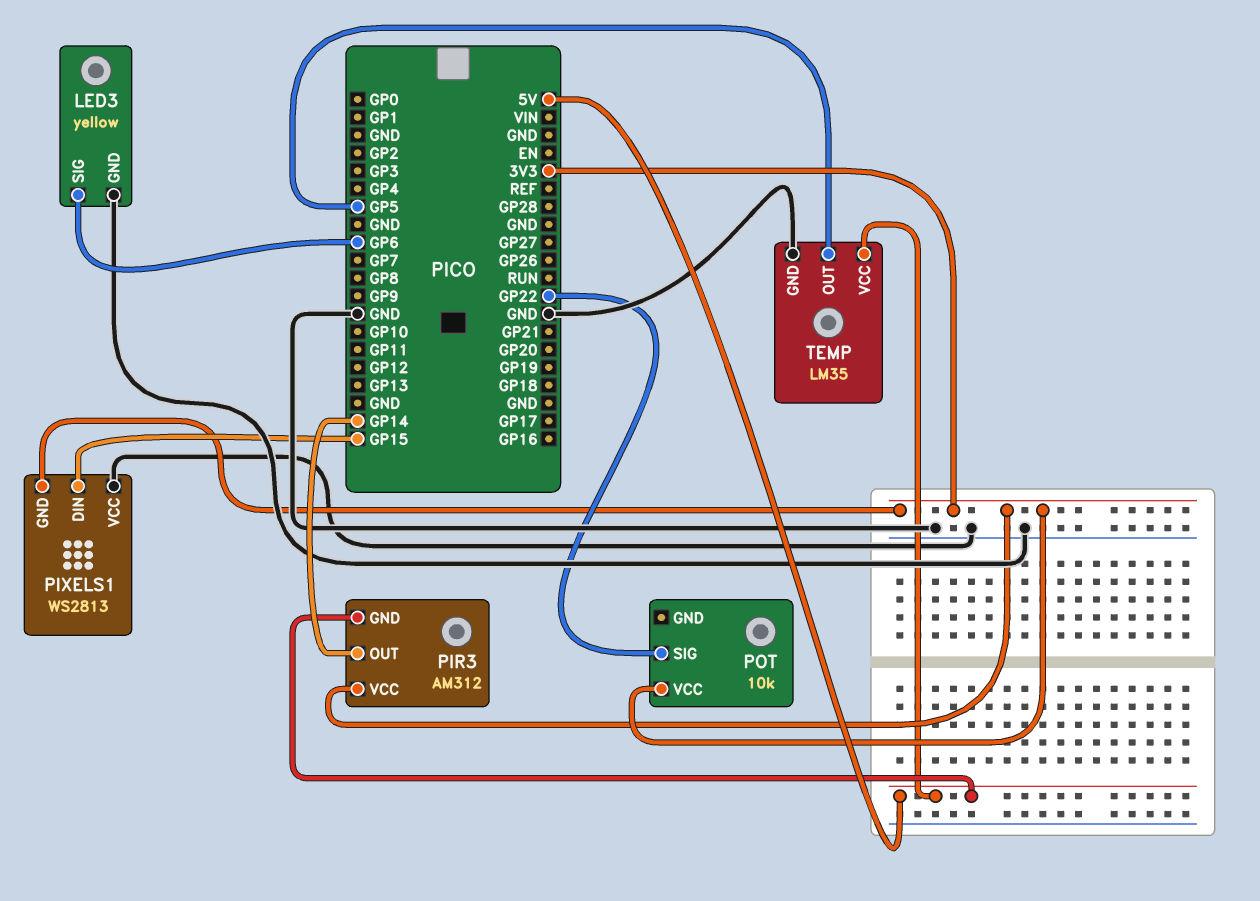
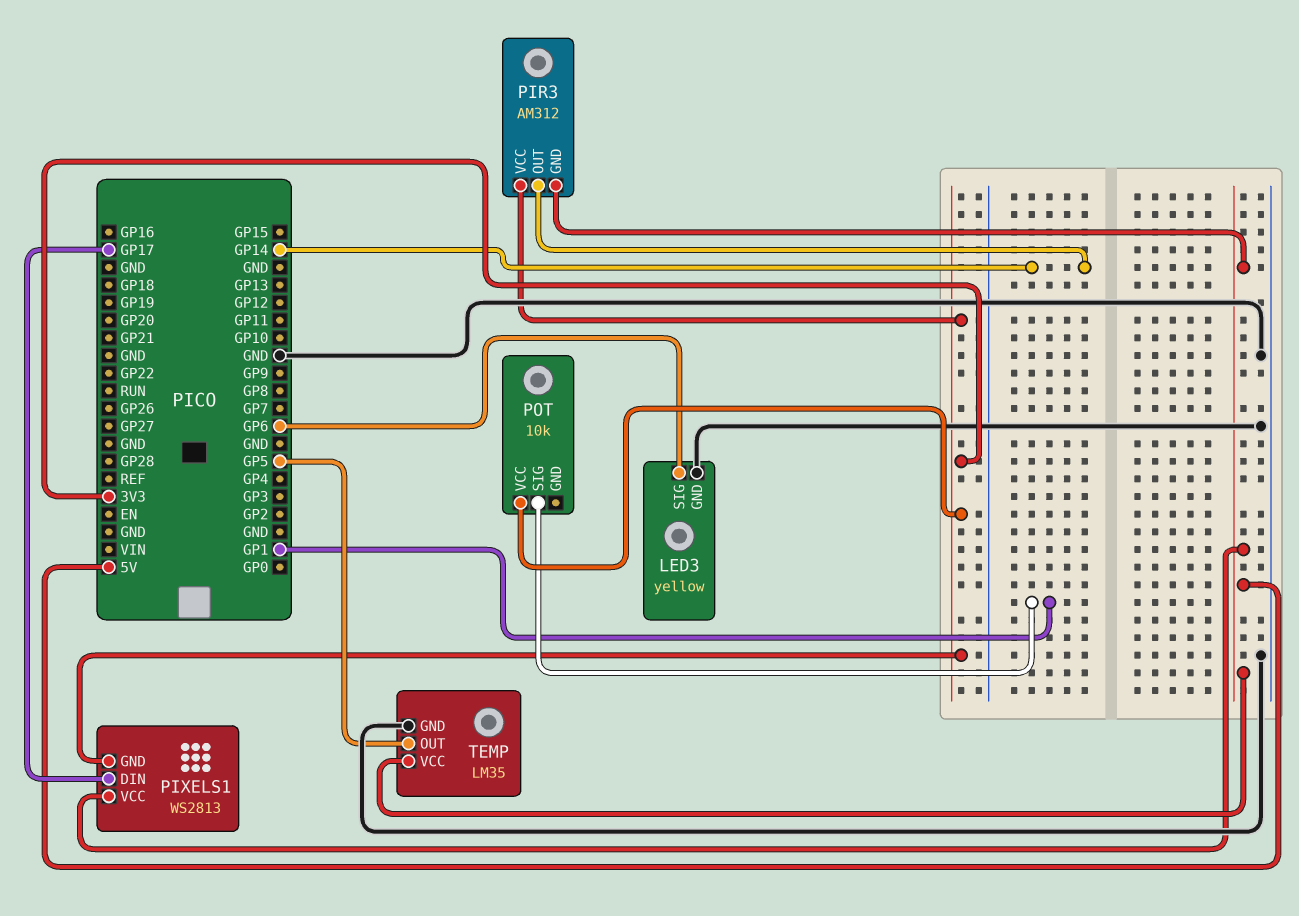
PIXELS1 pin DIN: GP15 -> GP17
PIXELS1 pin VCC: GND -> 5V
POT pin SIG: GP22 -> GP1

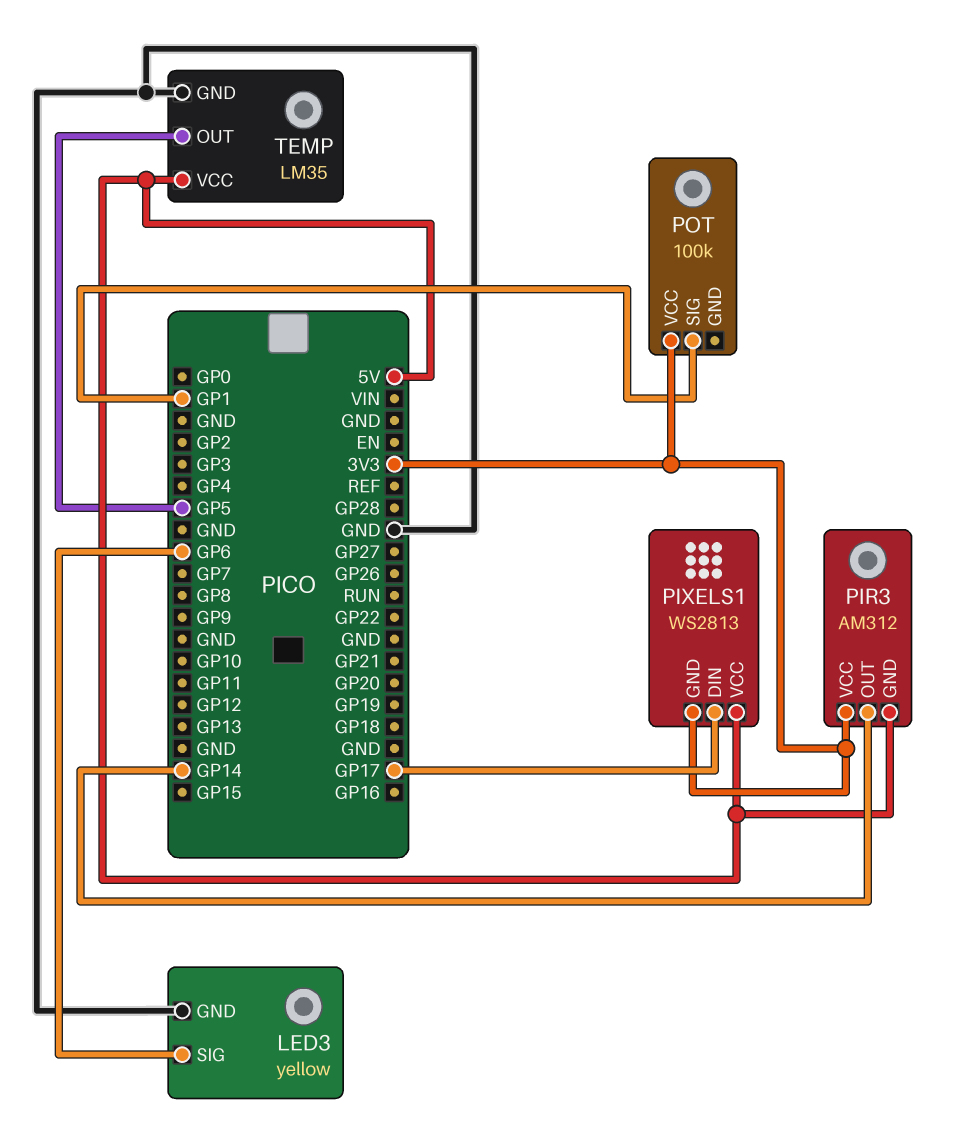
POT: 10k -> 100k

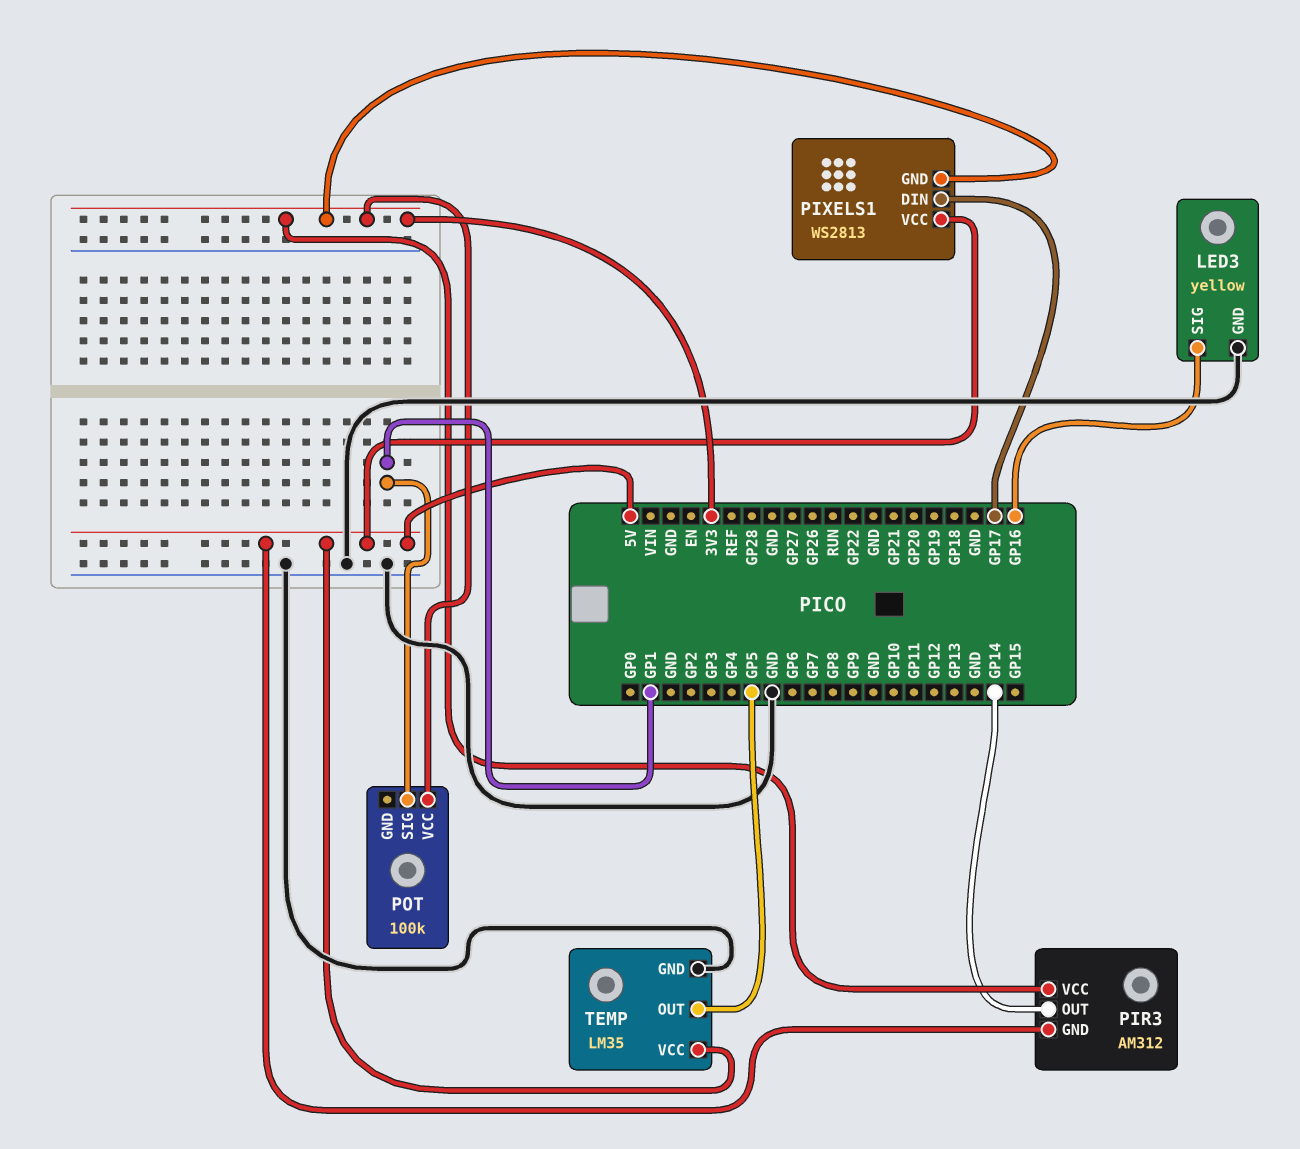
LED3 pin SIG: GP6 -> GP16

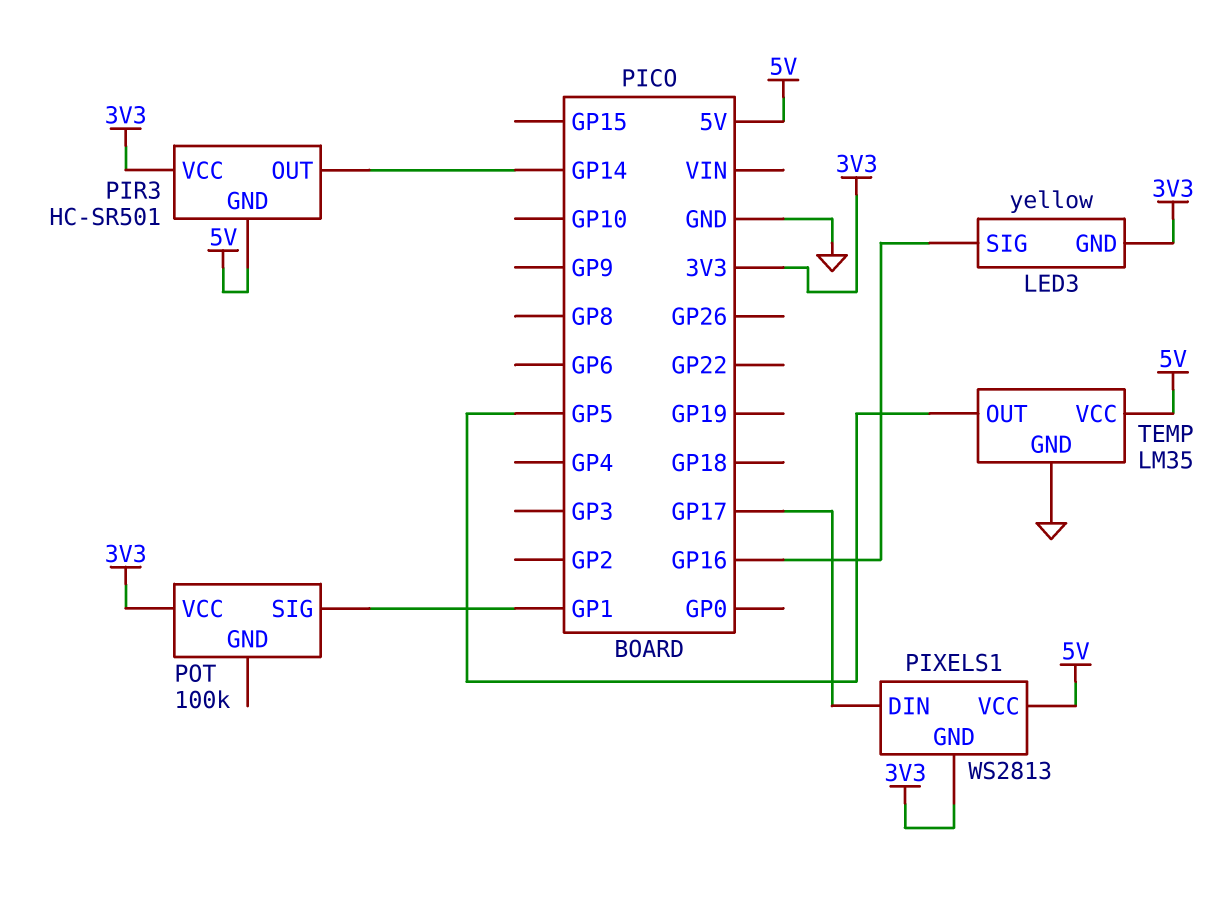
LED3 pin GND: GND -> 3V3
PIR3: AM312 -> HC-SR501

